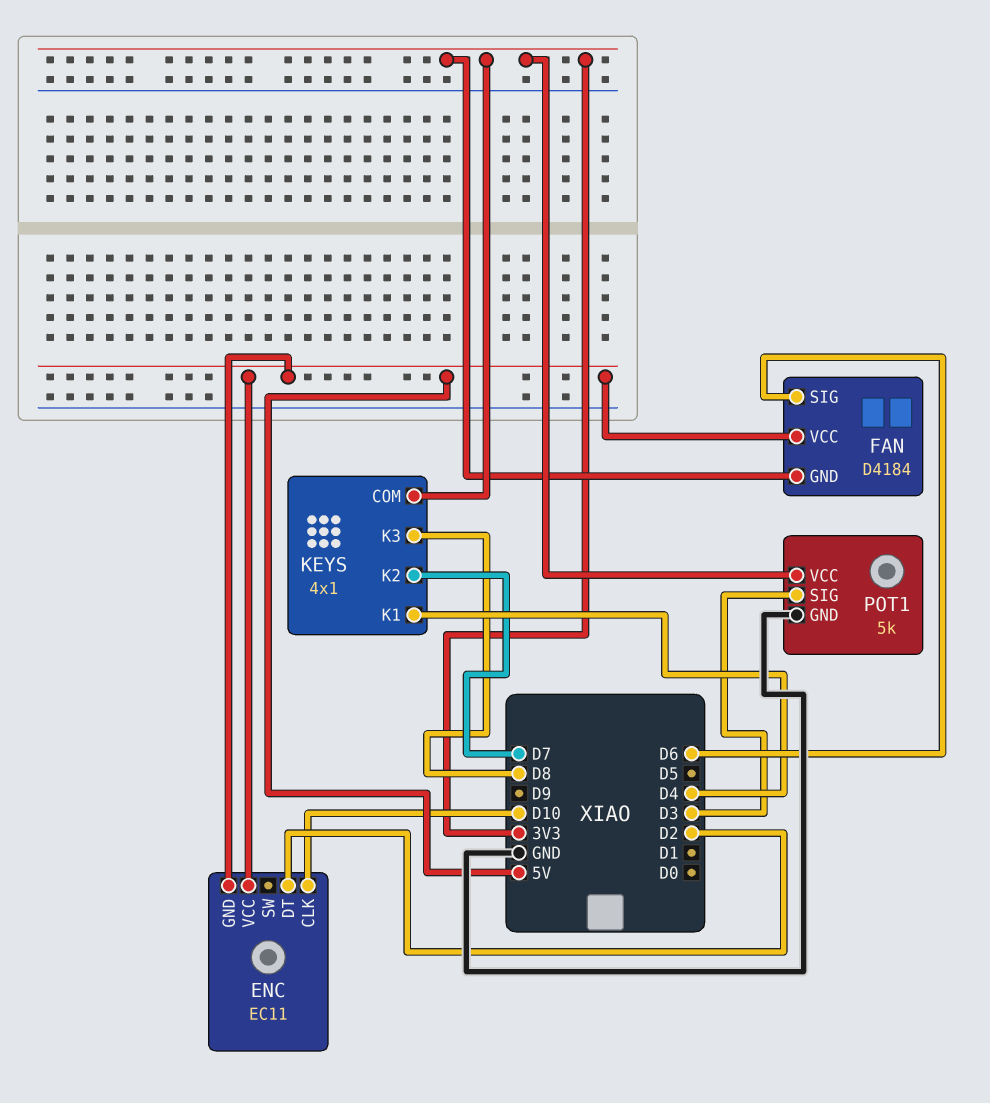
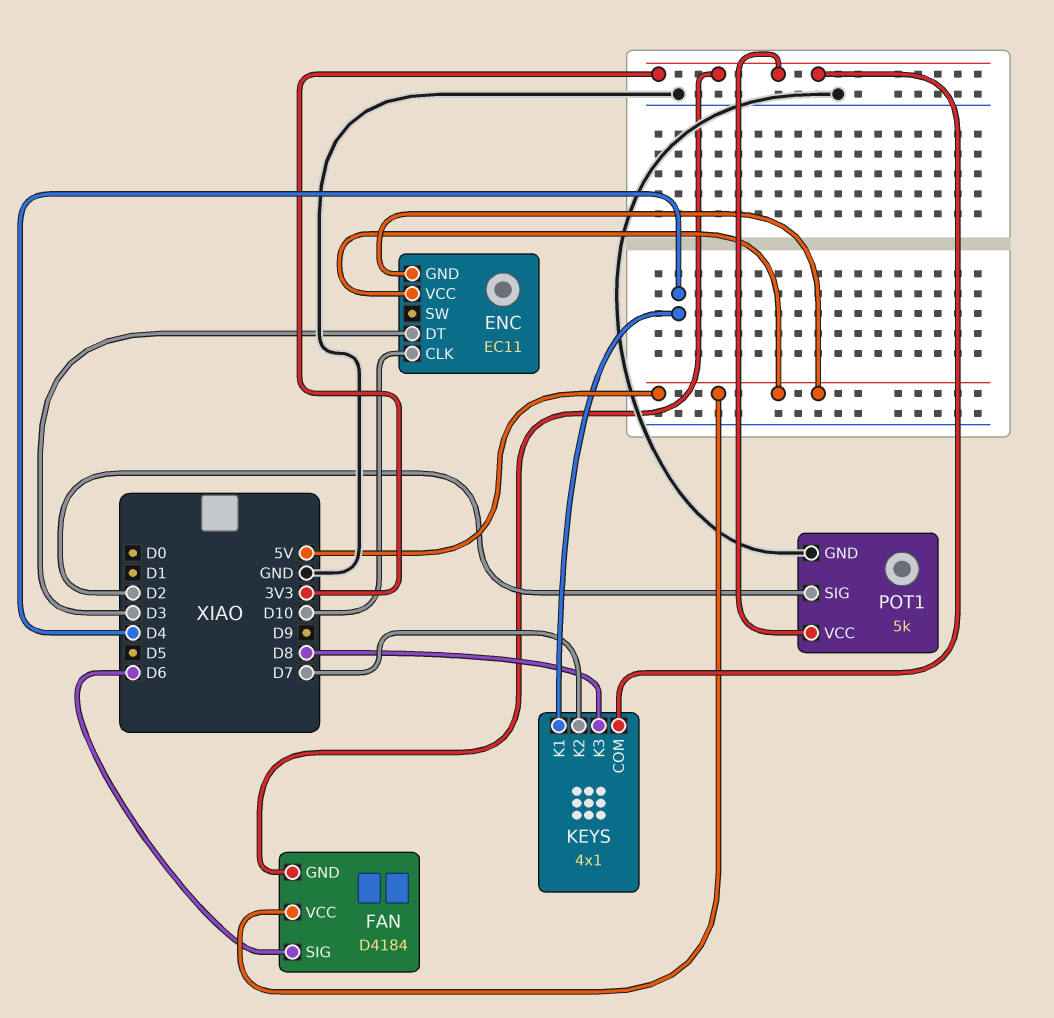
ENC pin DT: D2 -> D3
POT1 pin SIG: D3 -> D2

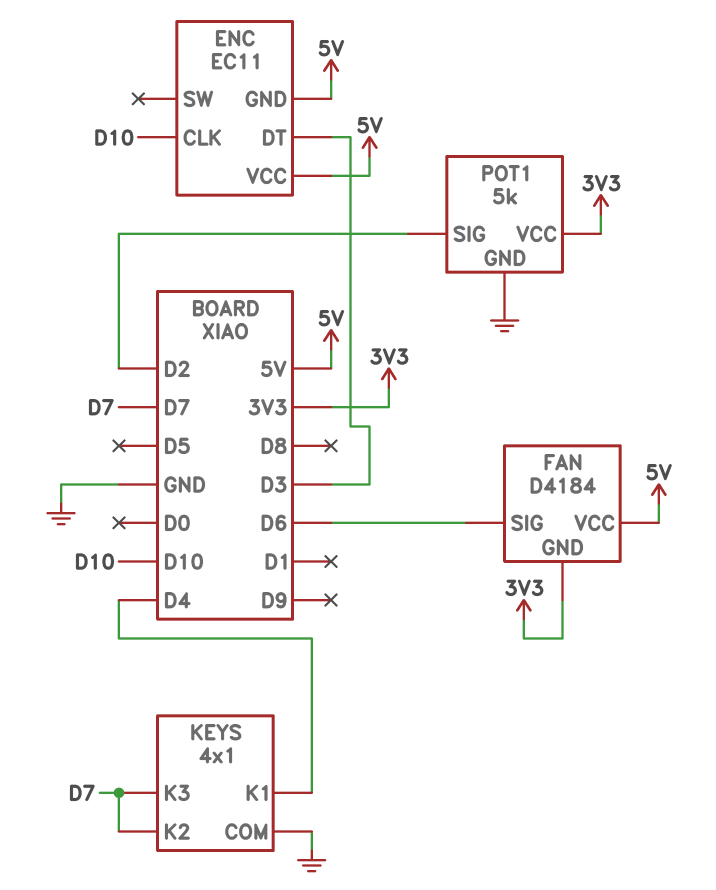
KEYS pin COM: 3V3 -> GND
KEYS pin K3: D8 -> D7

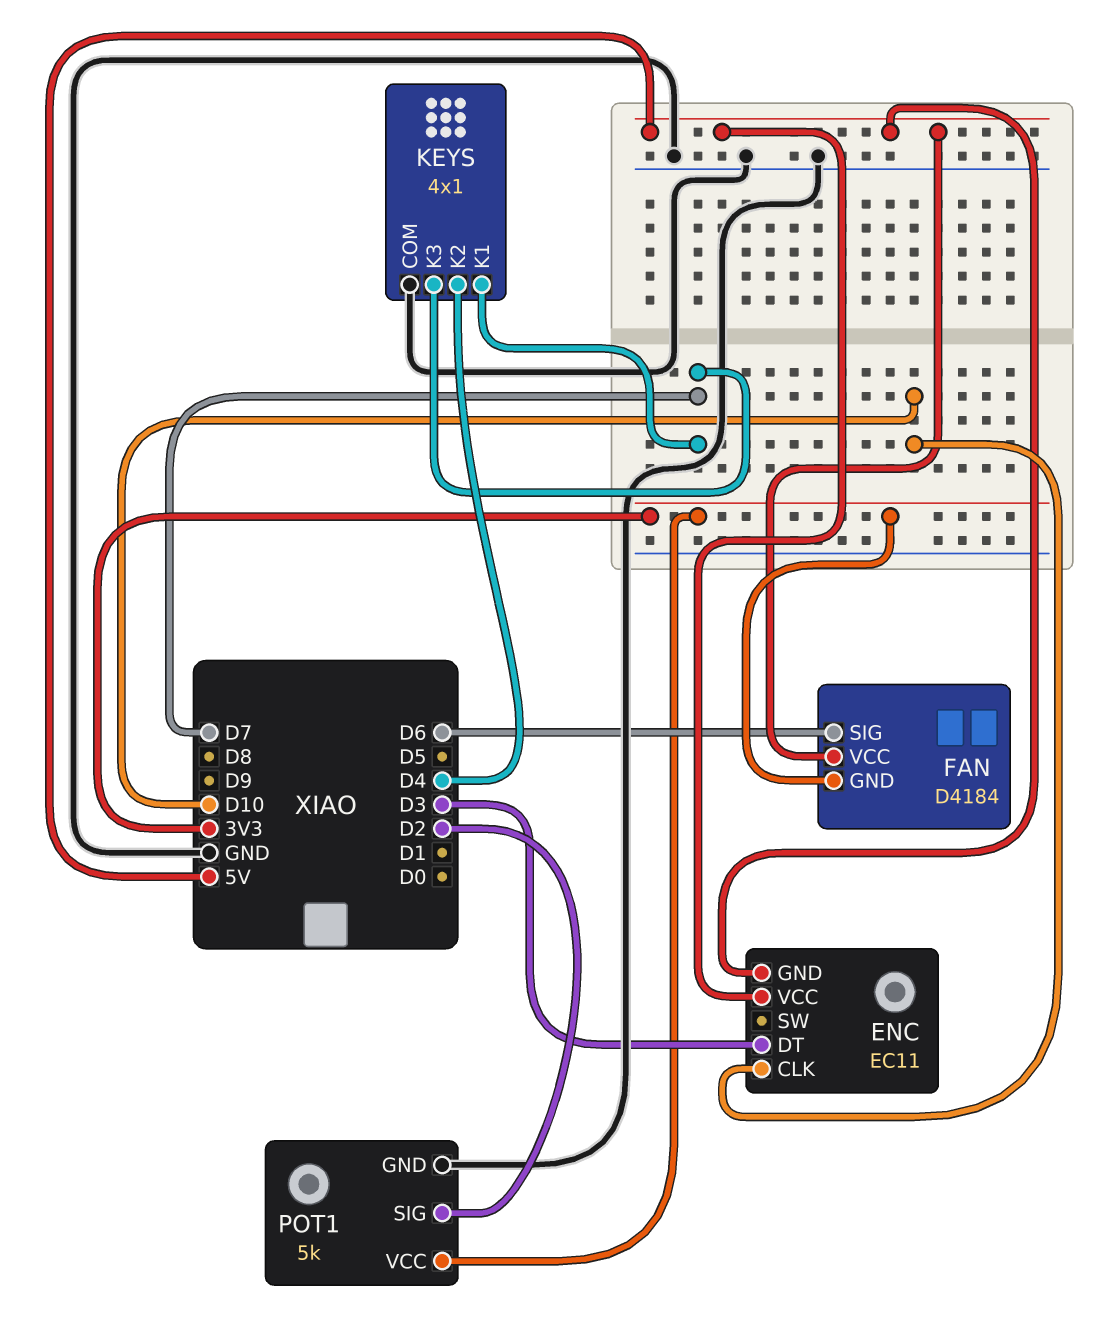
KEYS pin K1: D4 -> D7
KEYS pin K2: D7 -> D4

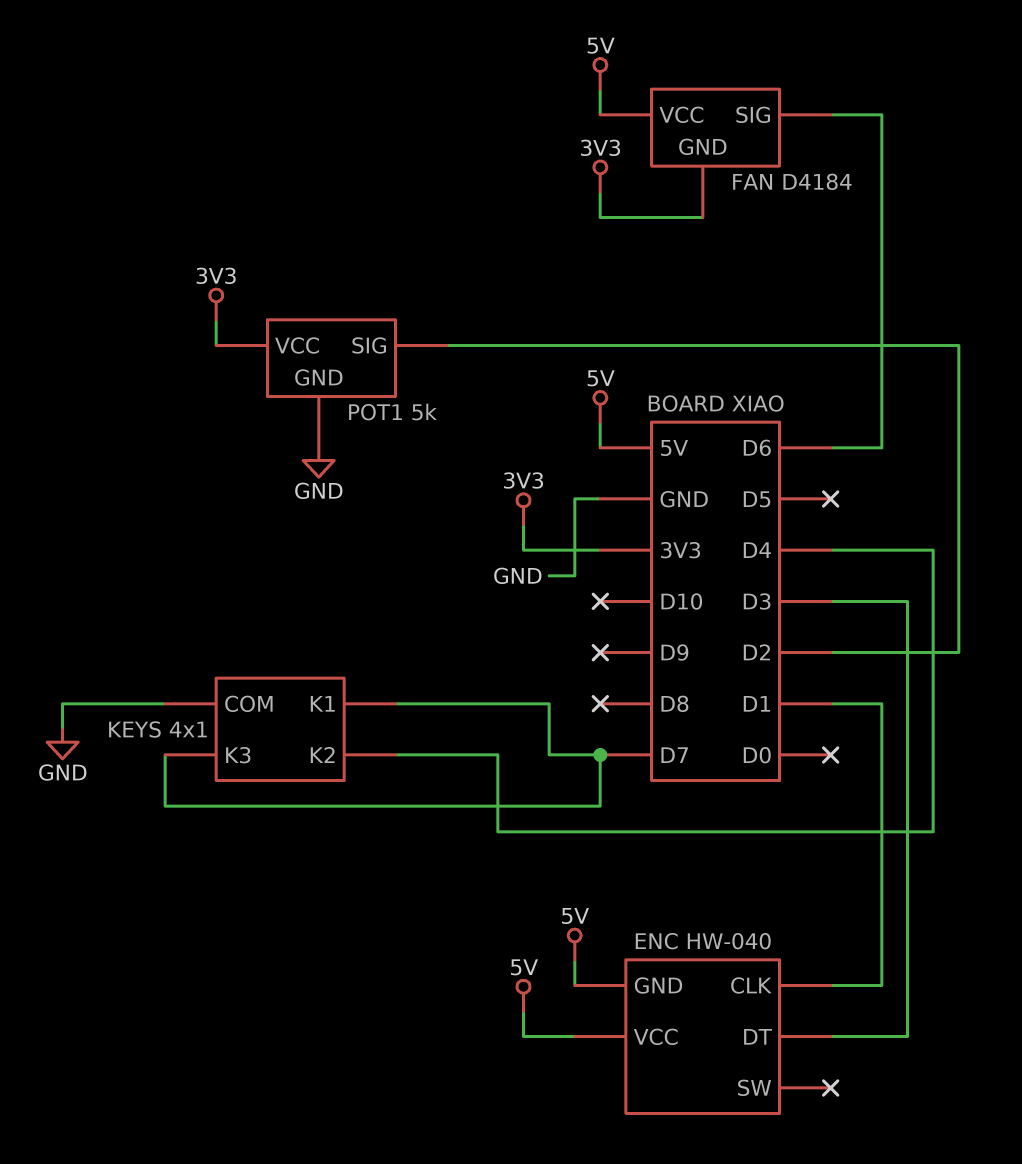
ENC: EC11 -> HW-040
ENC pin CLK: D10 -> D1

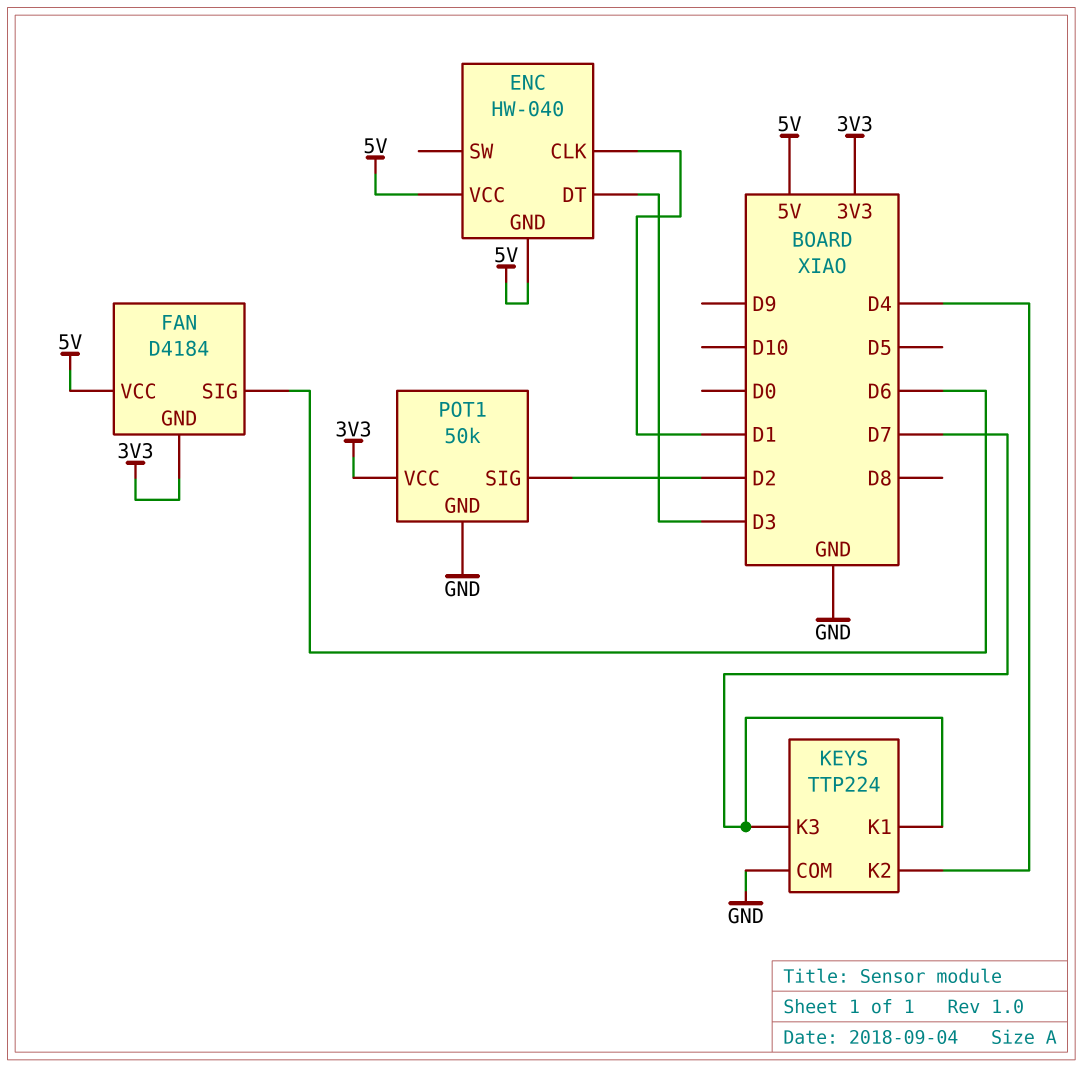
KEYS: 4x1 -> TTP224
POT1: 5k -> 50k

